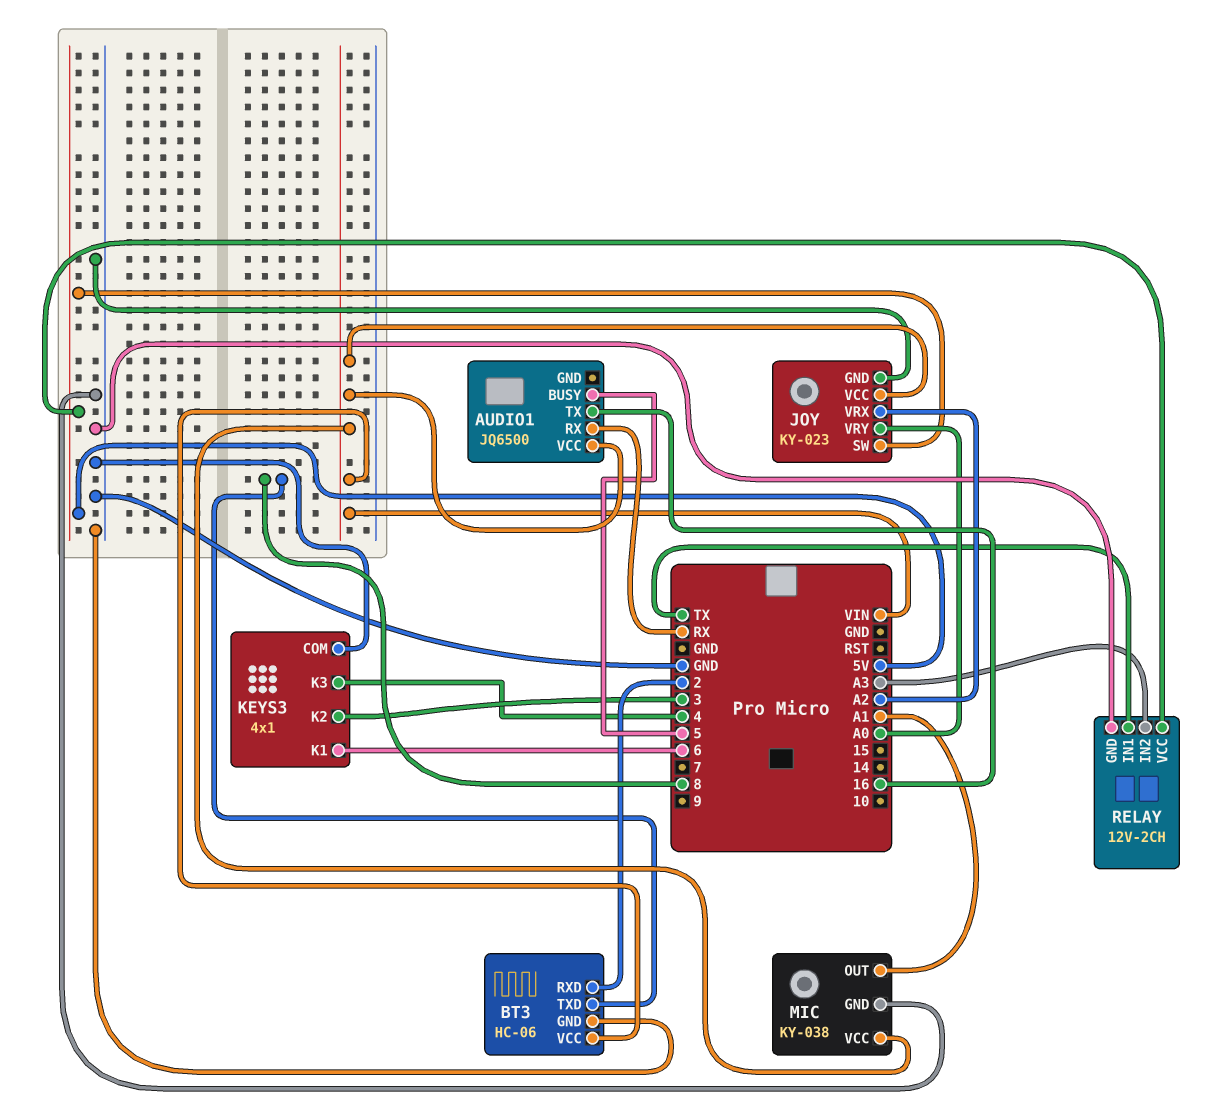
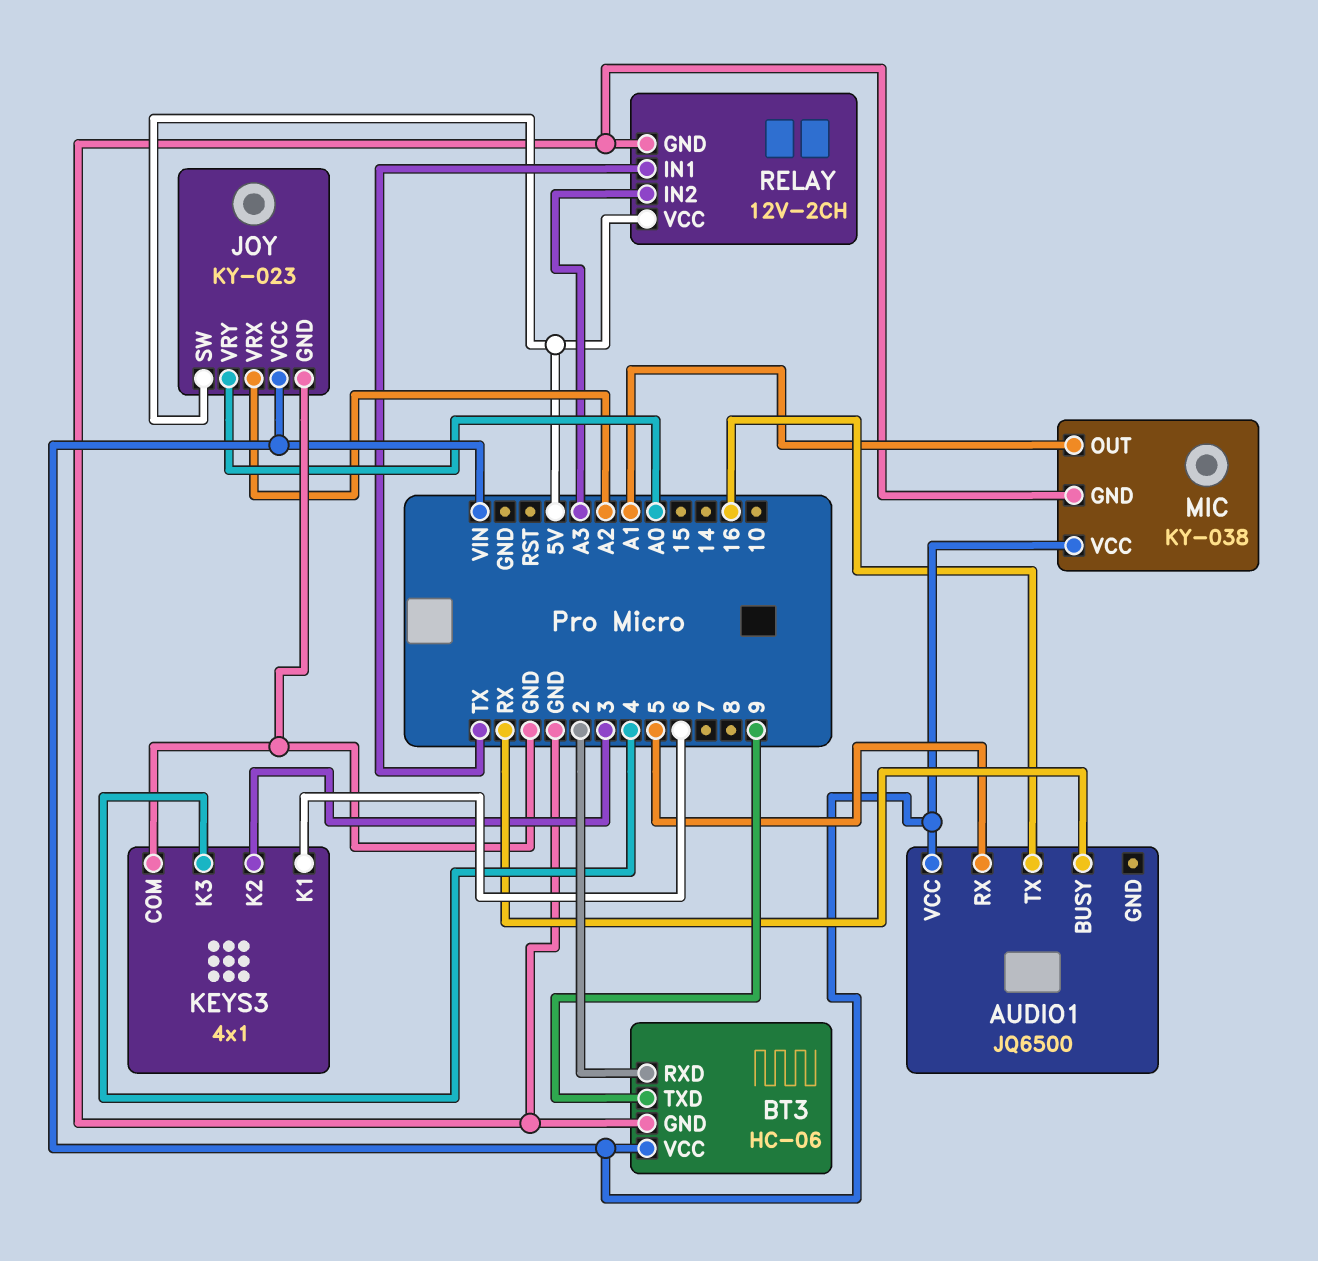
AUDIO1 pin BUSY: 5 -> RX
AUDIO1 pin RX: RX -> 5
BT3 pin TXD: 8 -> 9

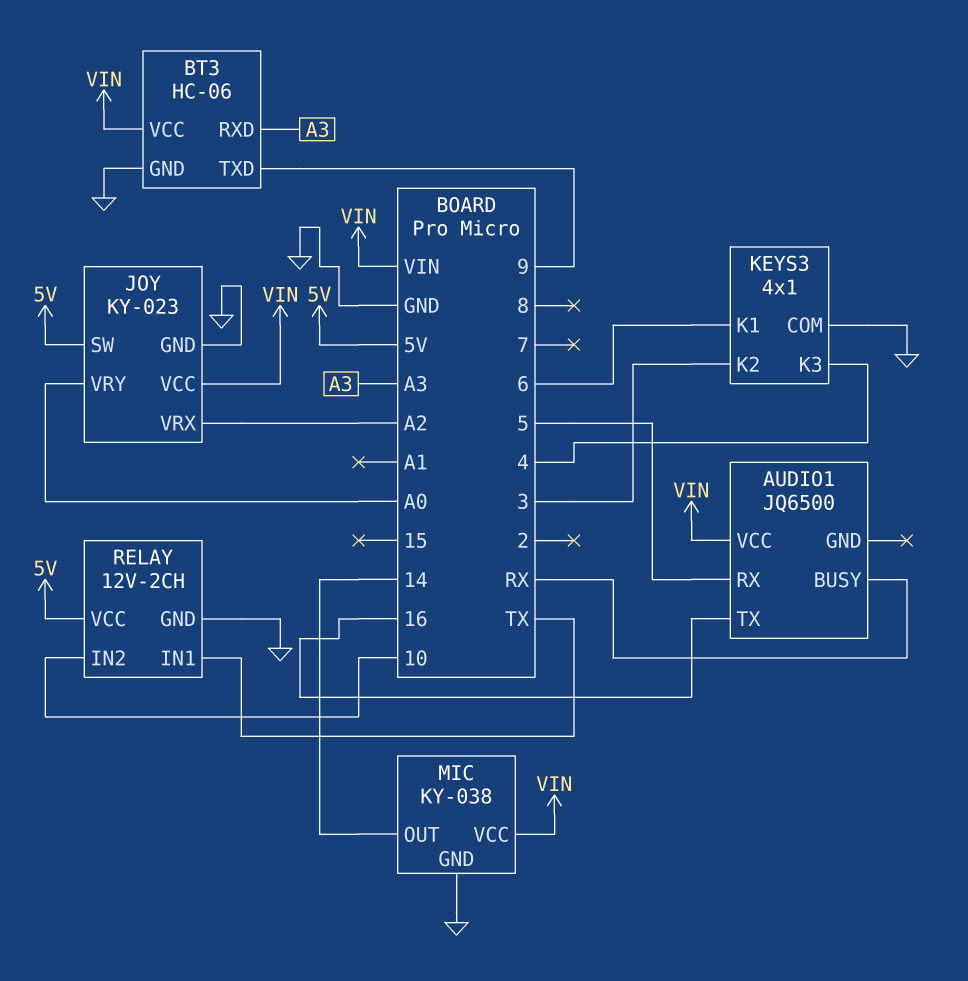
BT3 pin RXD: 2 -> A3
MIC pin OUT: A1 -> 14
RELAY pin IN2: A3 -> 10

